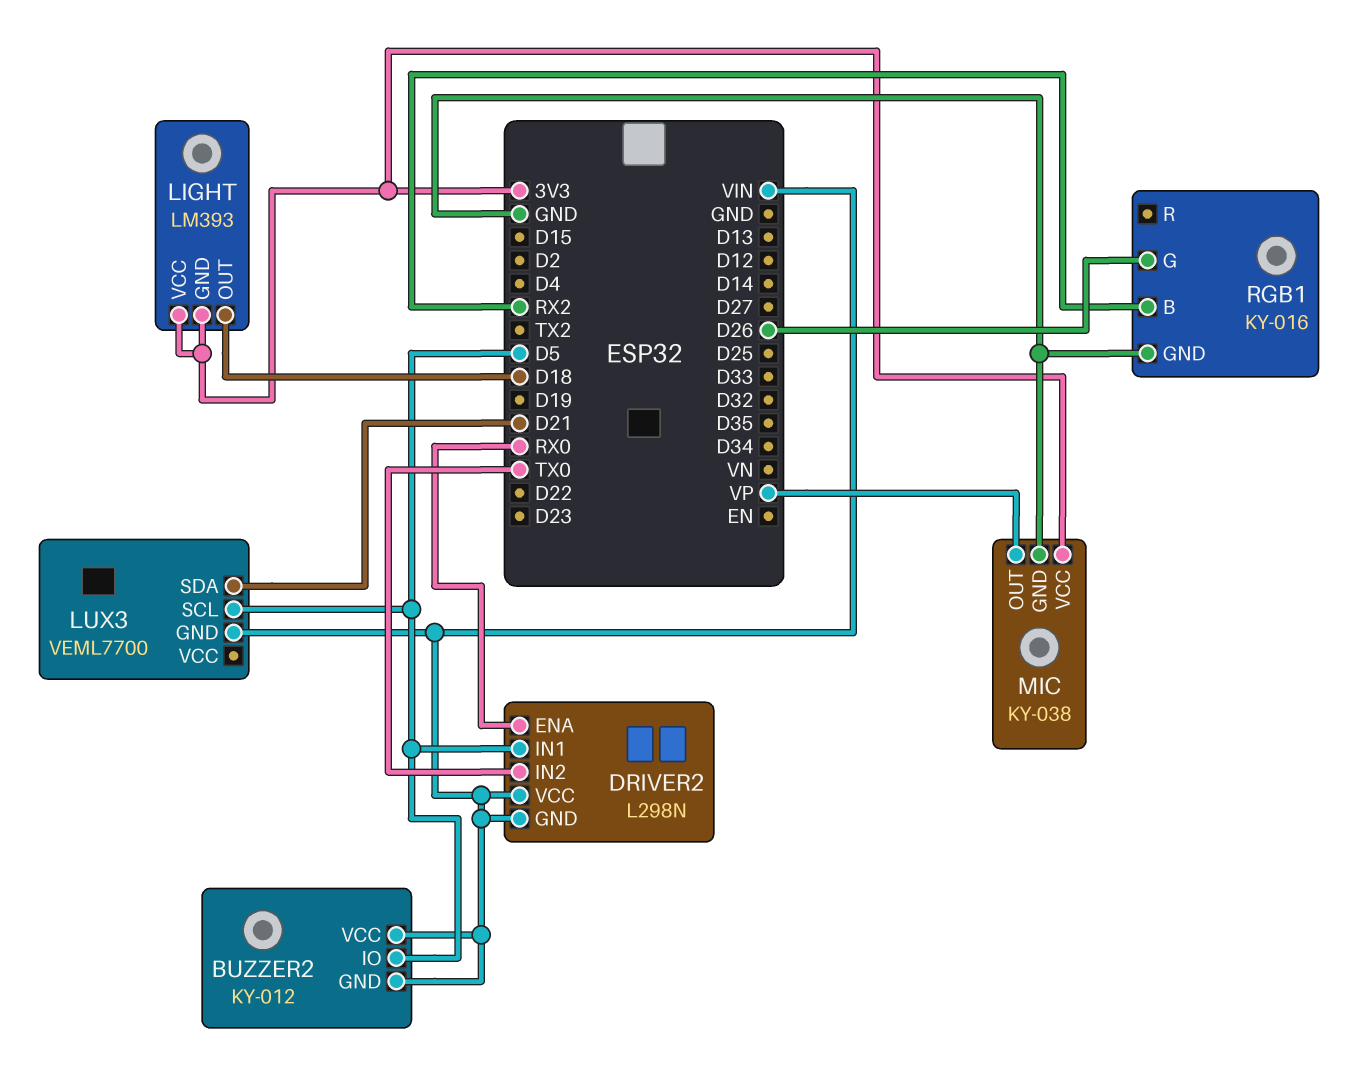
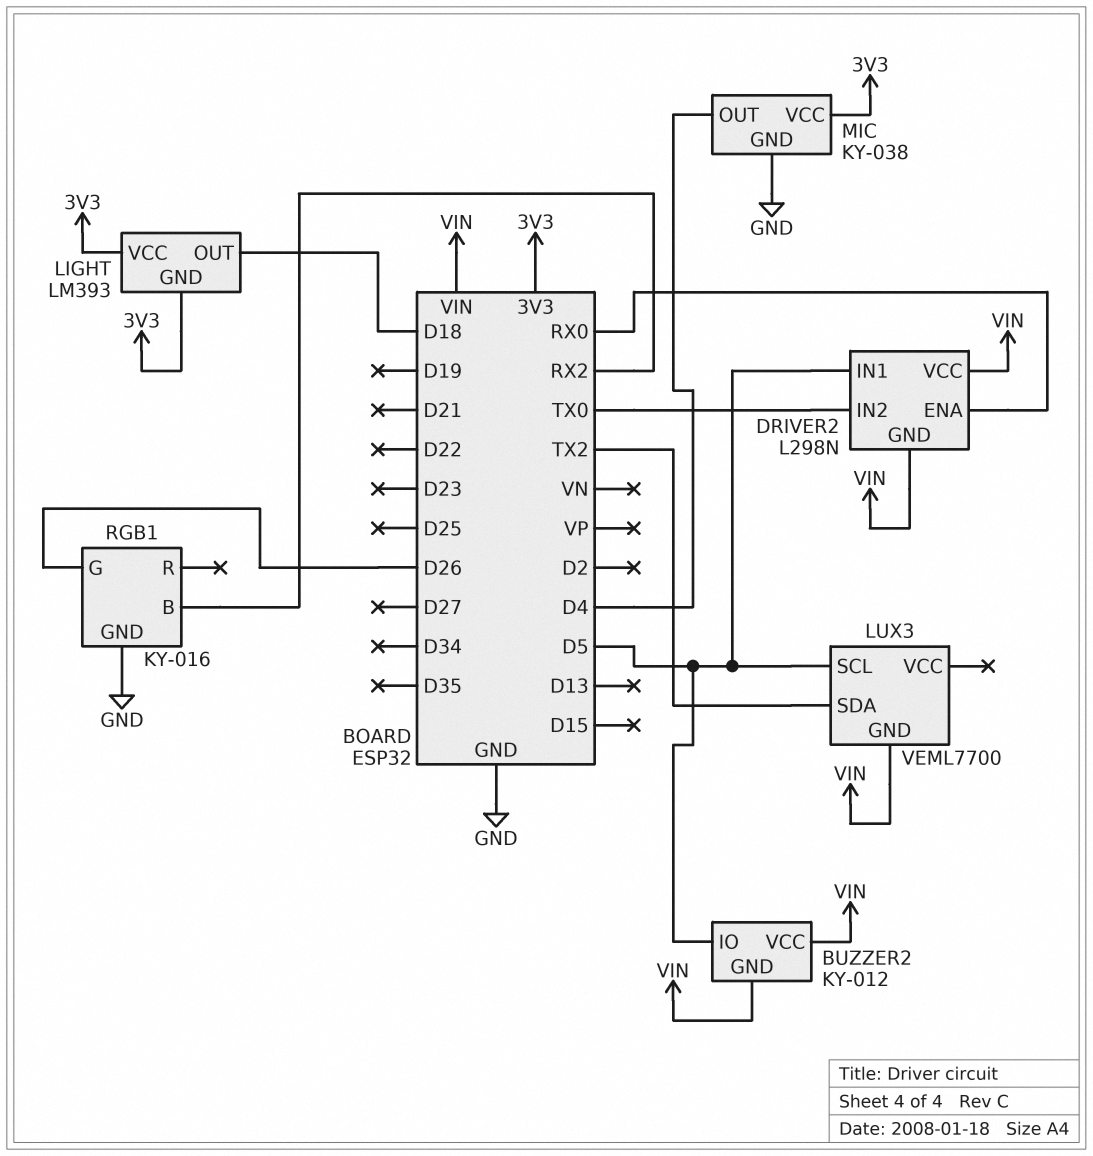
LUX3 pin SDA: D21 -> TX2
MIC pin OUT: VP -> D4

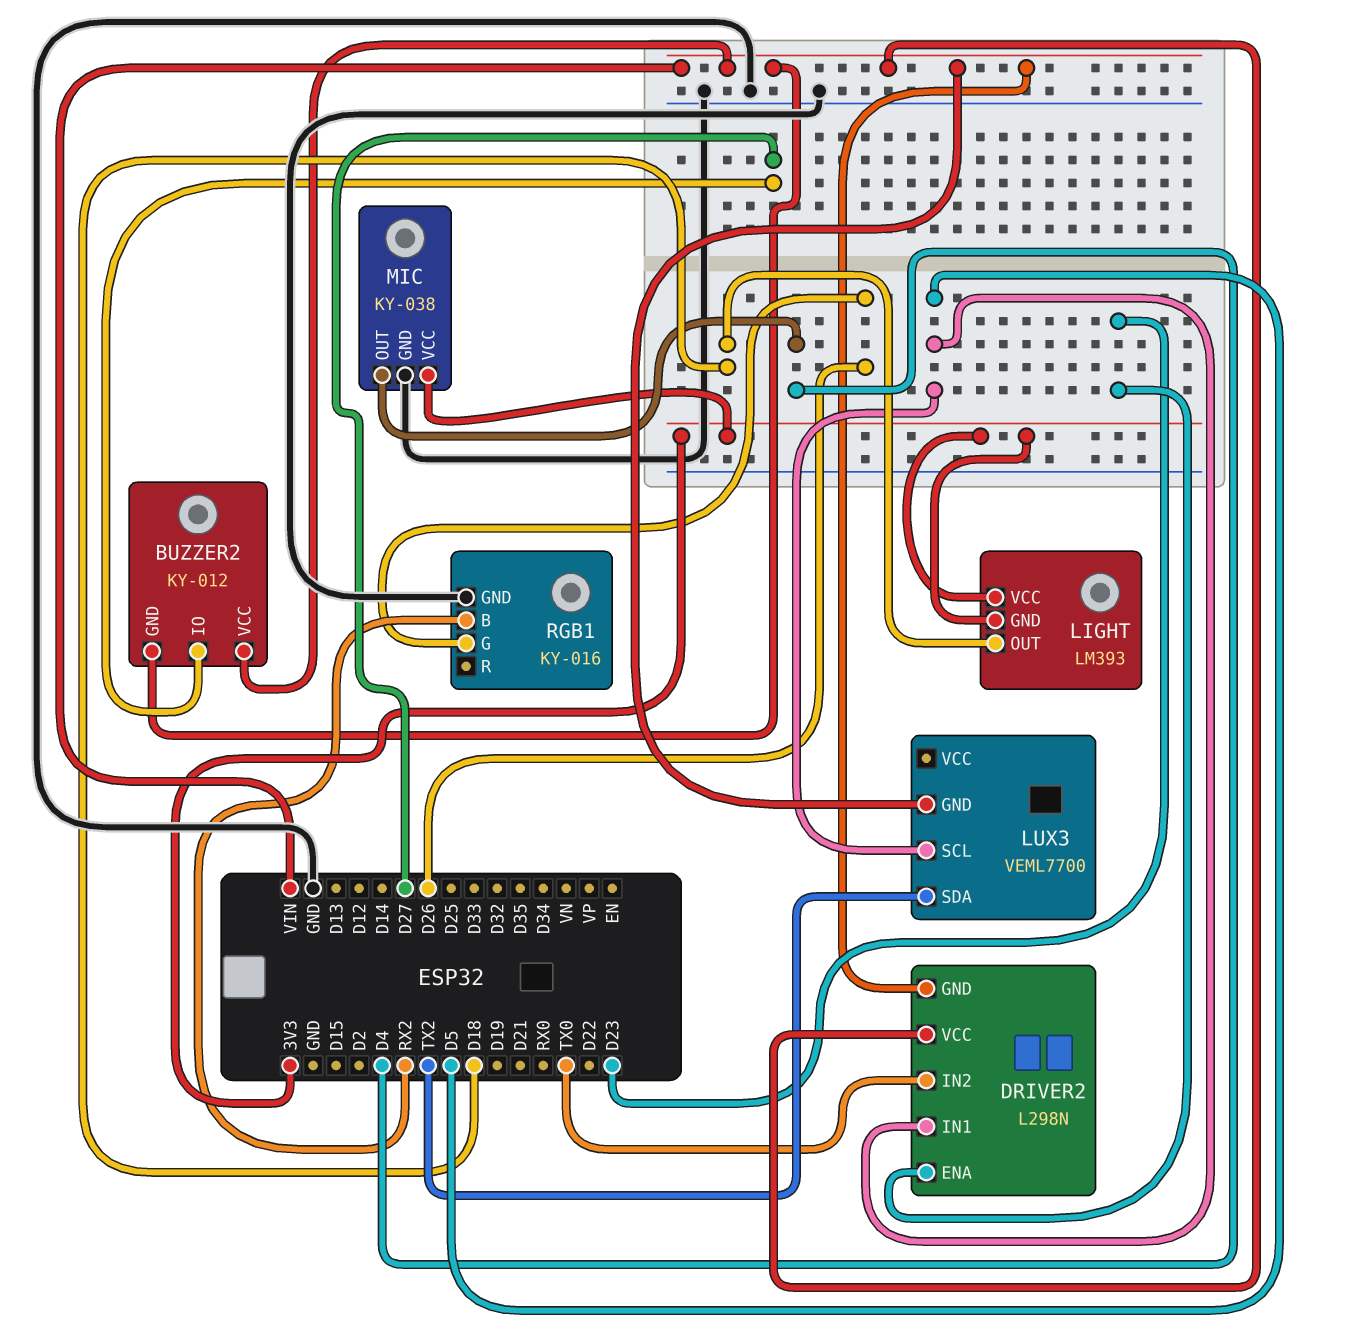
BUZZER2 pin IO: D5 -> D27
DRIVER2 pin ENA: RX0 -> D23

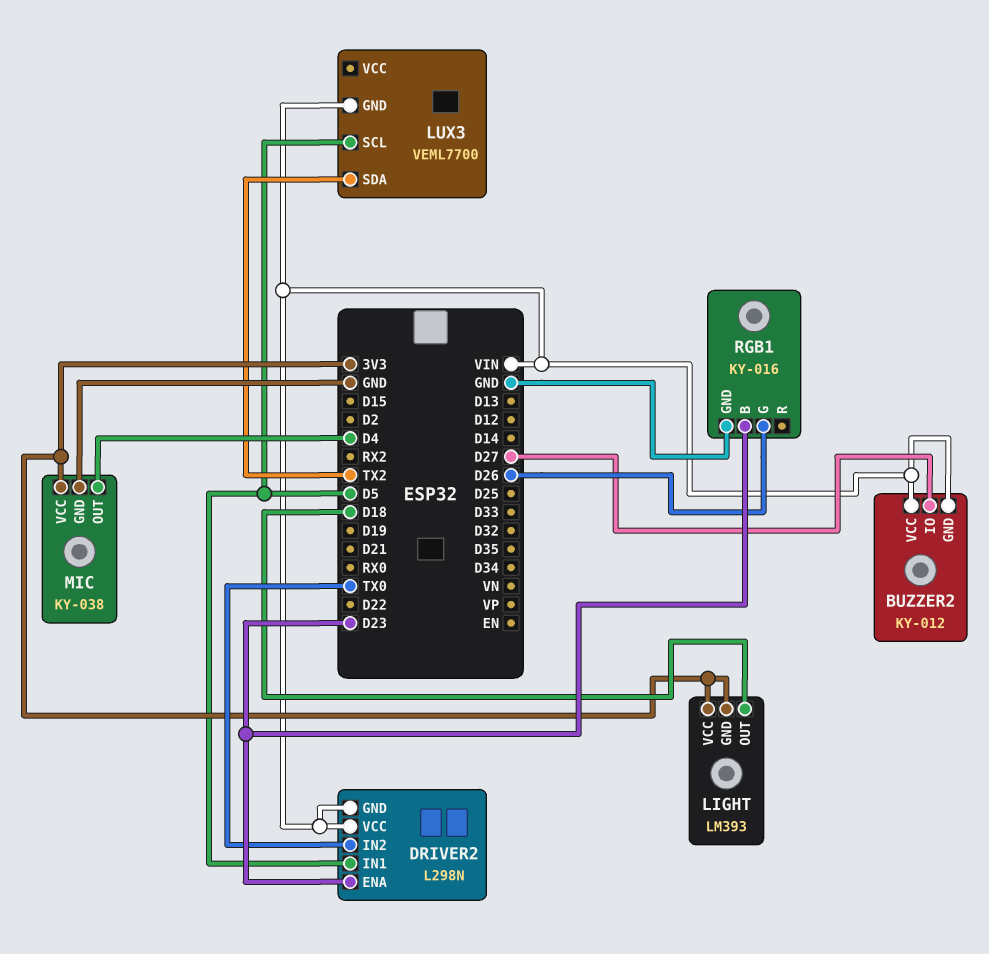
RGB1 pin B: RX2 -> D23

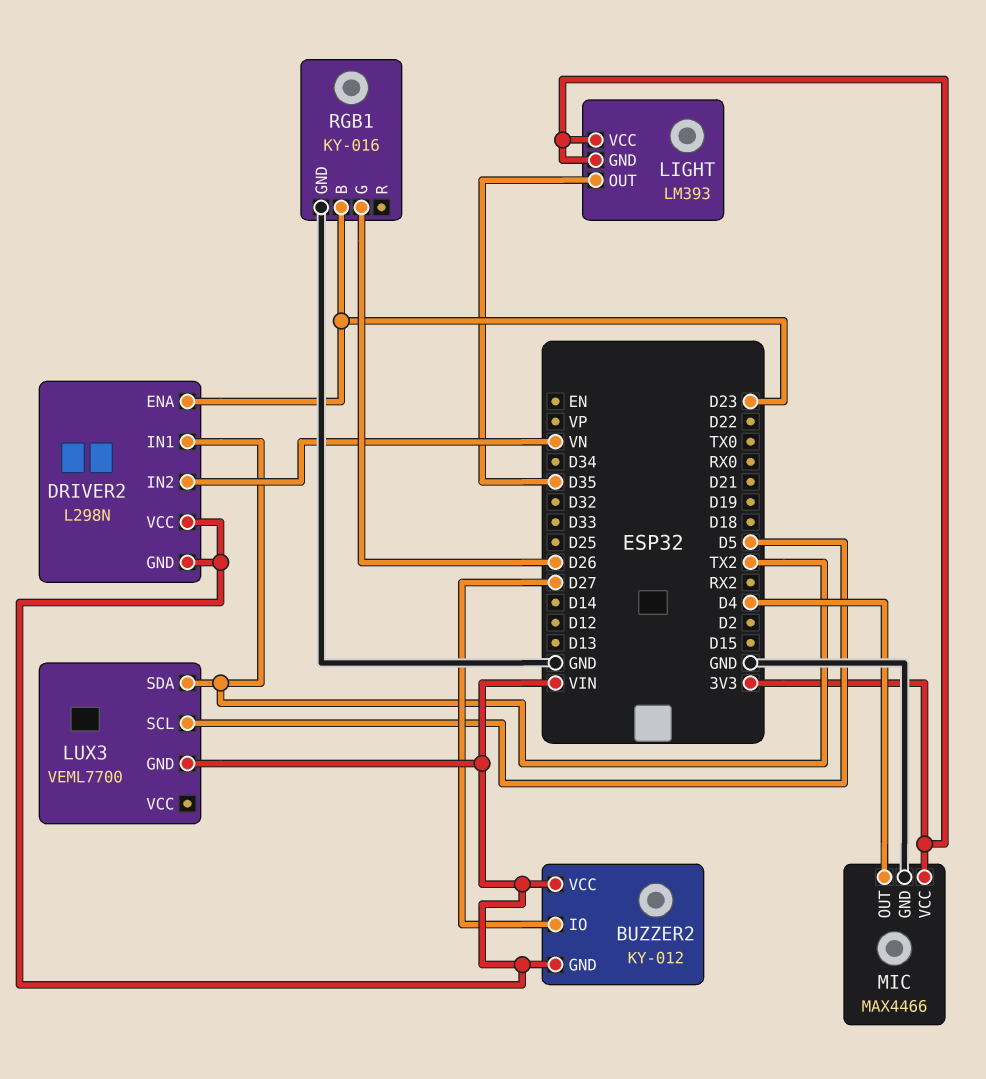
DRIVER2 pin IN1: D5 -> TX2
DRIVER2 pin IN2: TX0 -> VN
LIGHT pin OUT: D18 -> D35
MIC: KY-038 -> MAX4466

